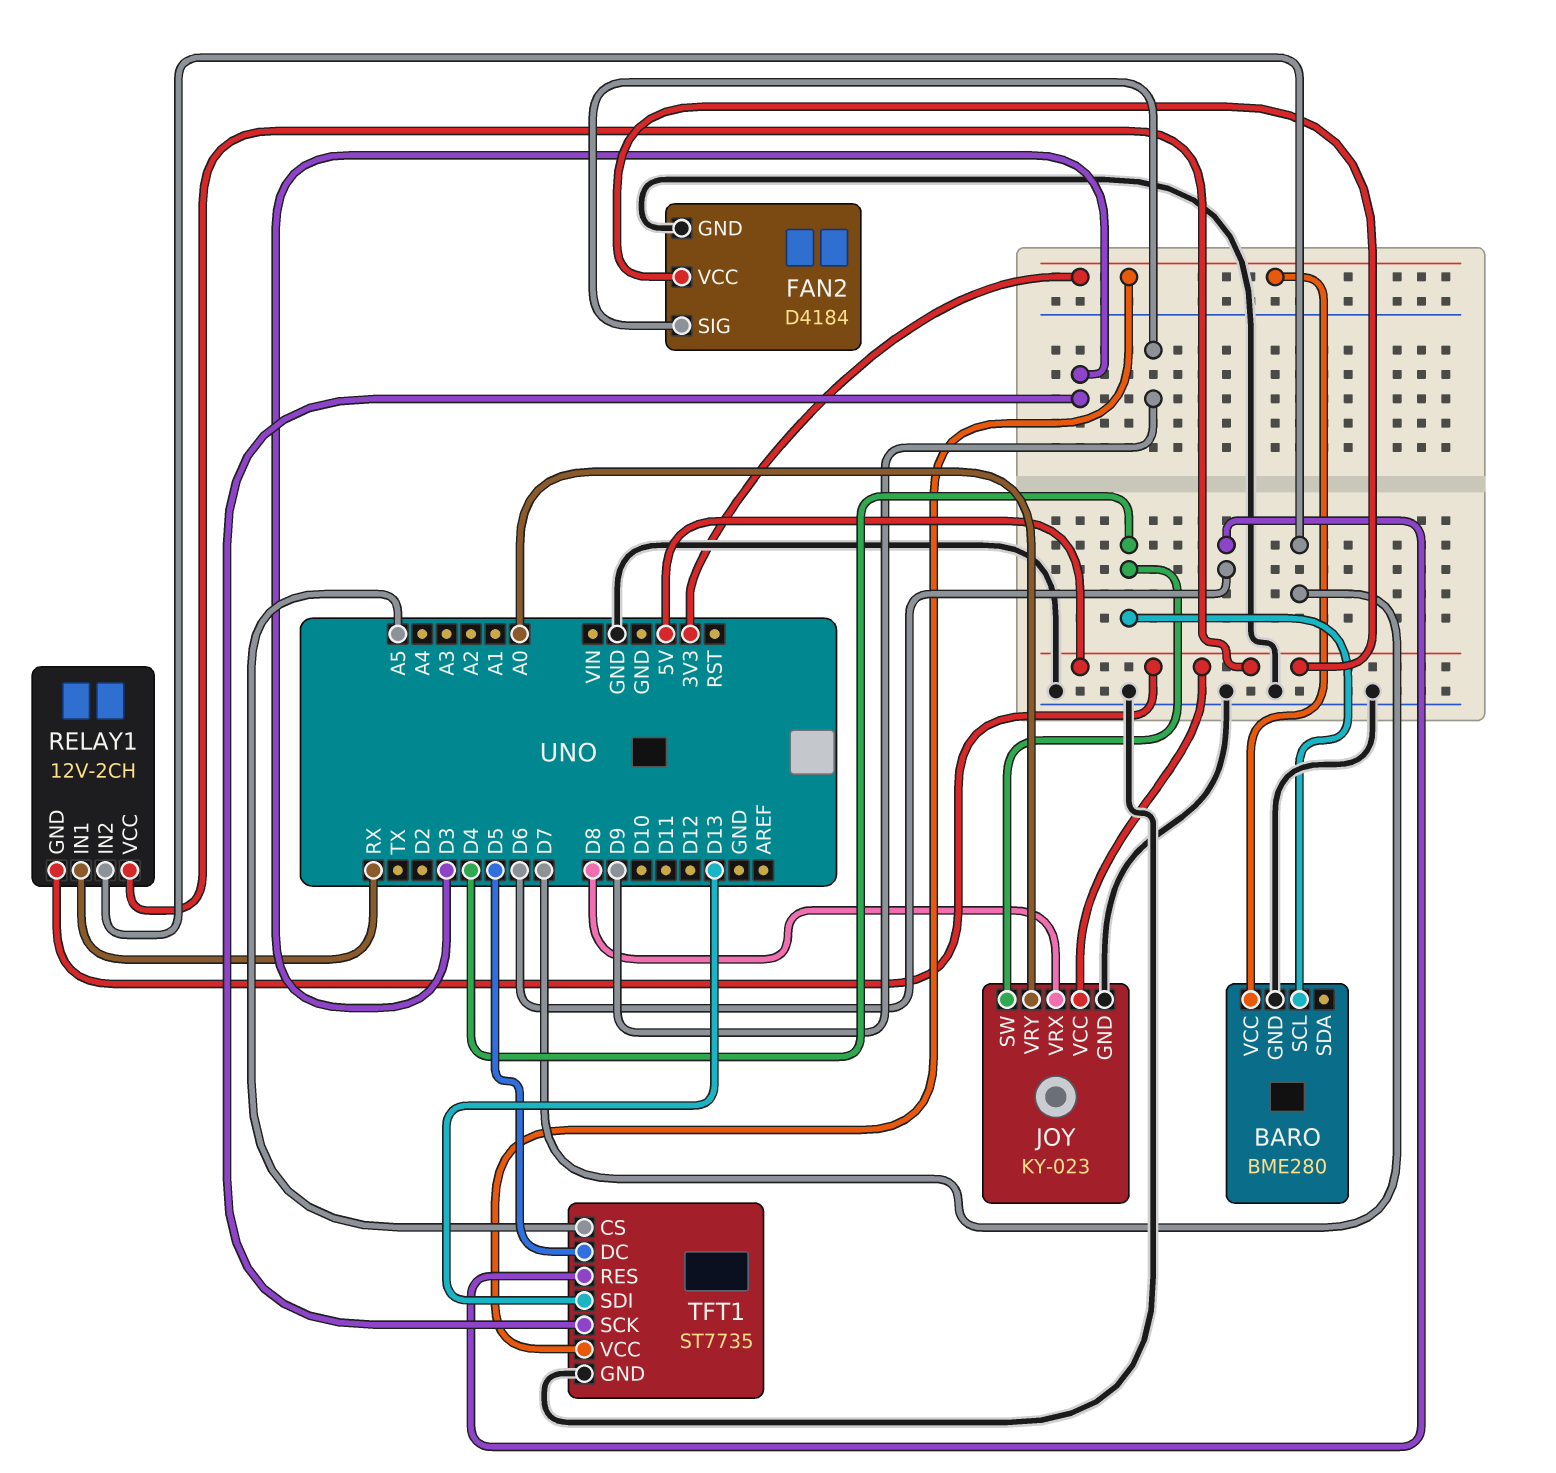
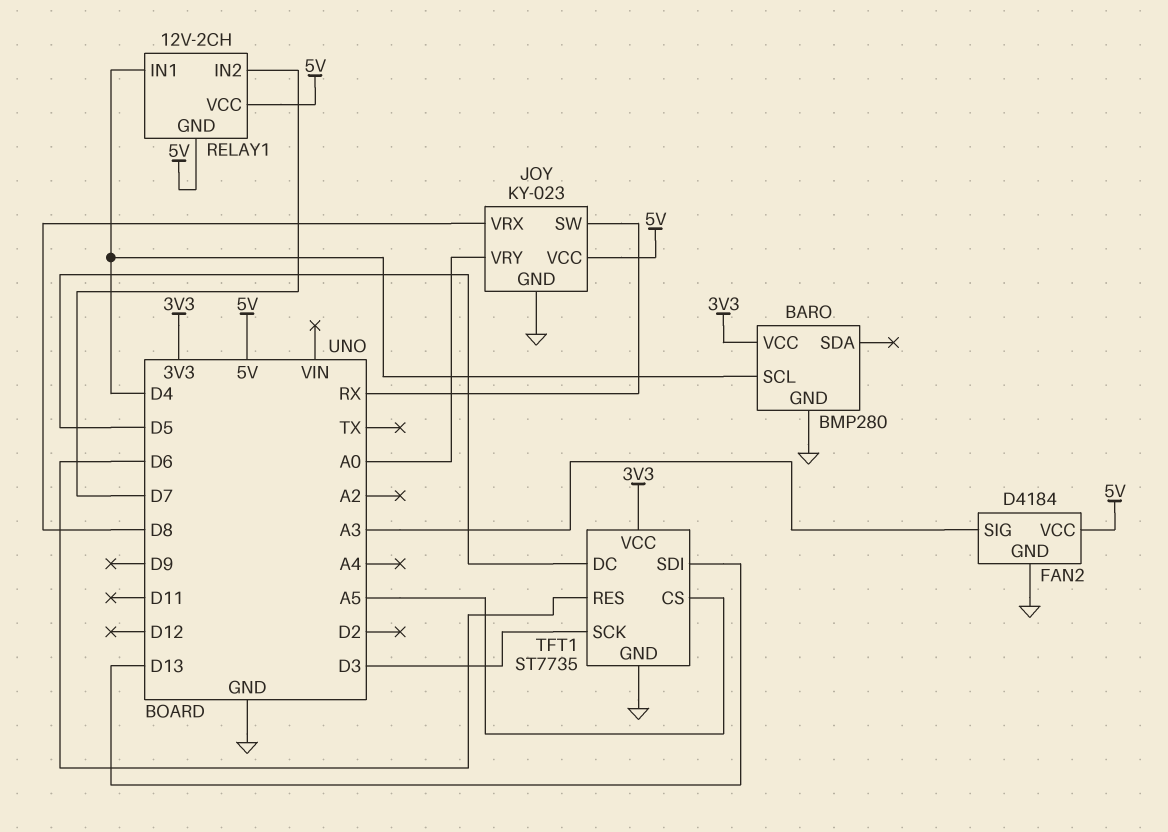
BARO: BME280 -> BMP280
FAN2 pin SIG: D9 -> A3
JOY pin SW: D4 -> RX
RELAY1 pin IN1: RX -> D4

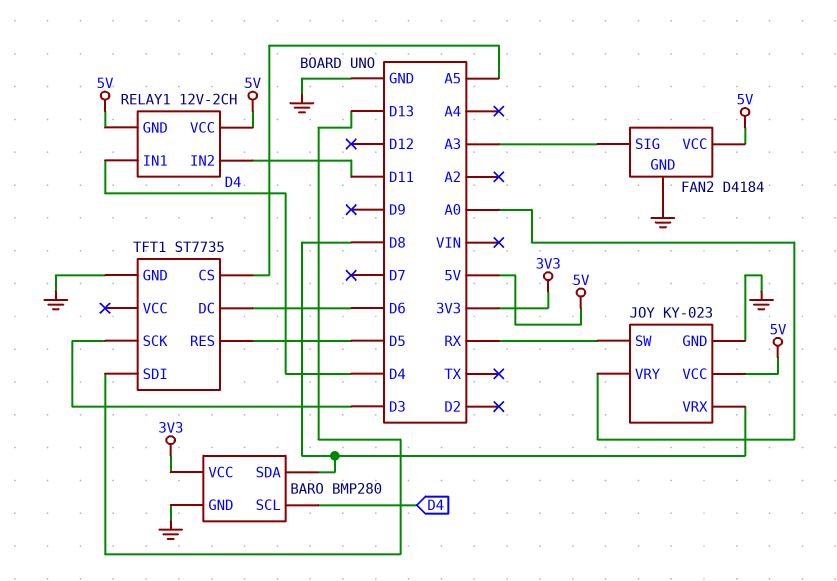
BARO pin SDA: none -> D8
RELAY1 pin IN2: D7 -> D11
TFT1 pin DC: D5 -> D6
TFT1 pin RES: D6 -> D5
TFT1 pin VCC: 3V3 -> none

